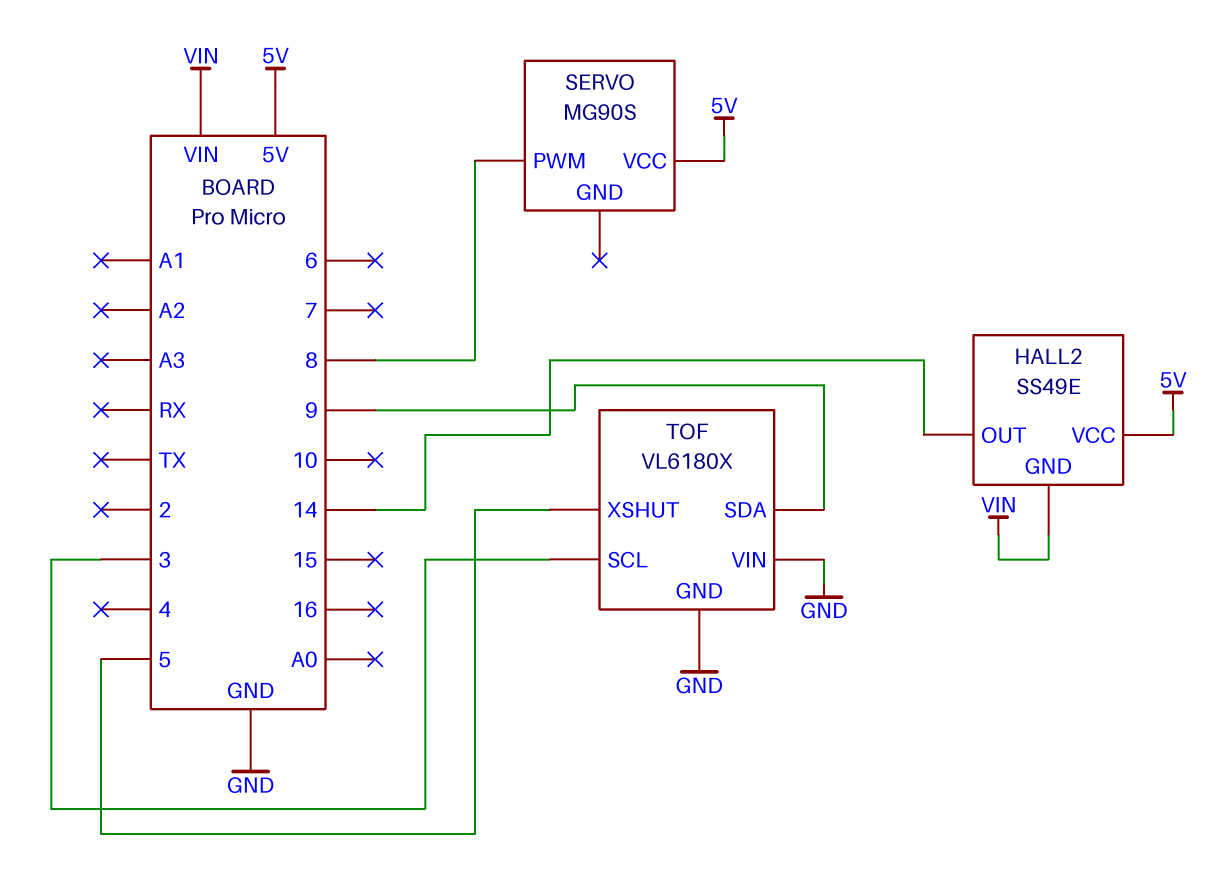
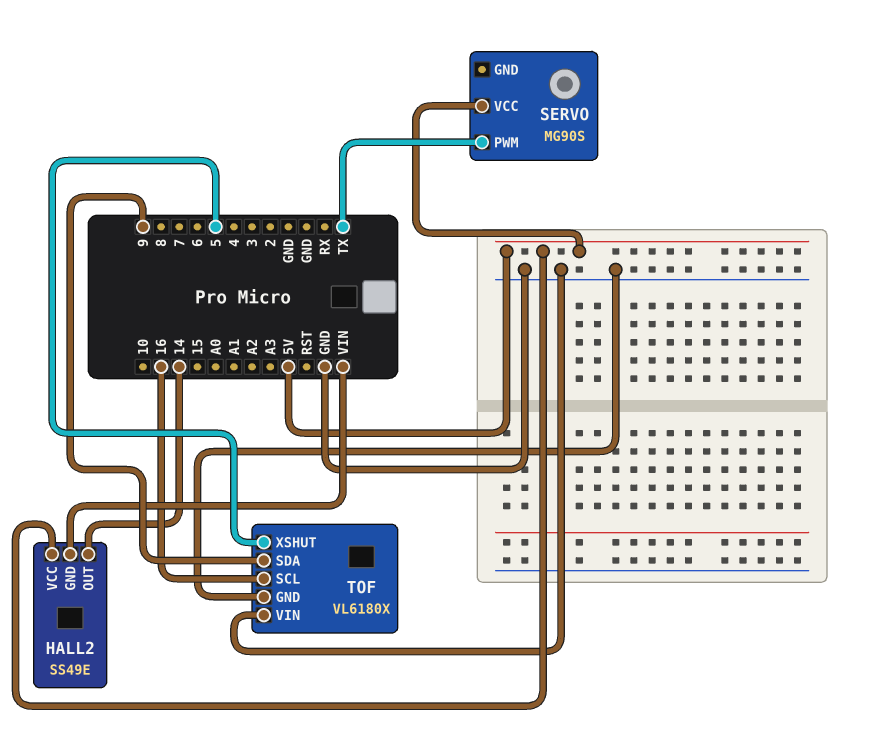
SERVO pin PWM: 8 -> TX
TOF pin SCL: 3 -> 16

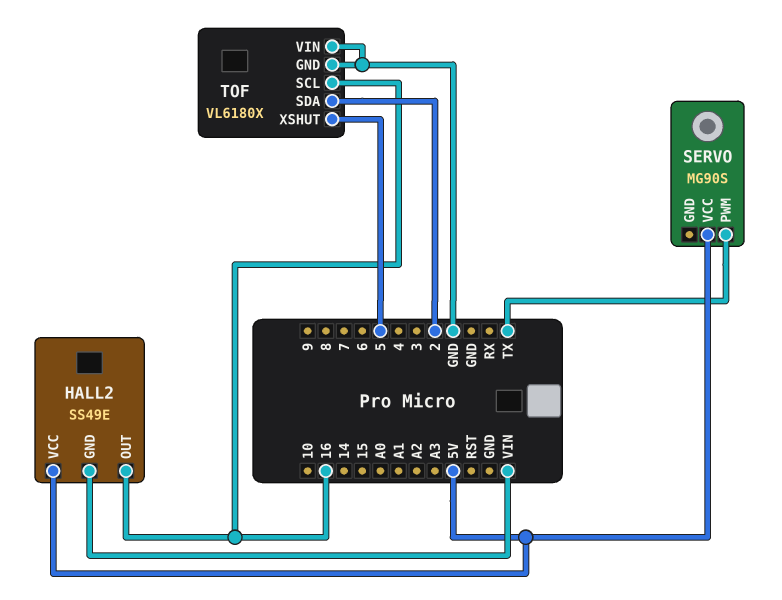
HALL2 pin OUT: 14 -> 16
TOF pin SDA: 9 -> 2

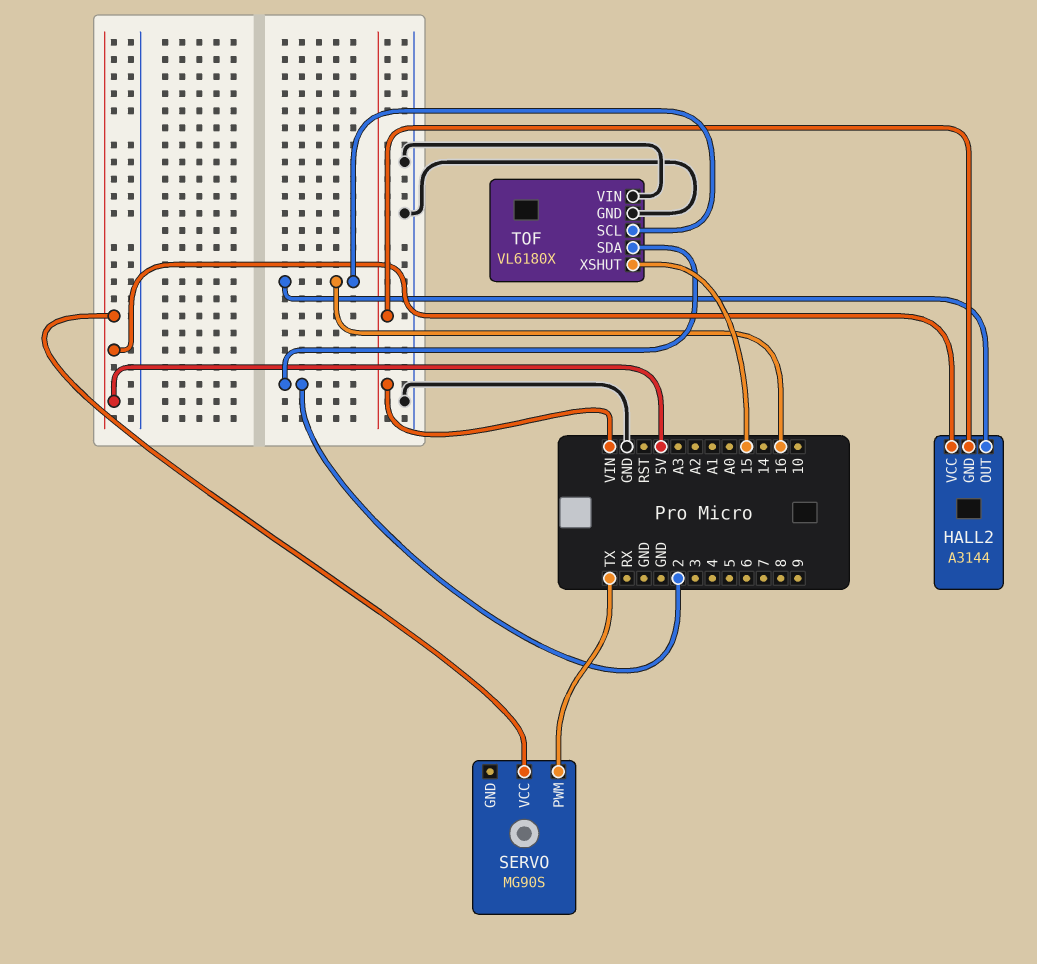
HALL2: SS49E -> A3144
TOF pin XSHUT: 5 -> 15

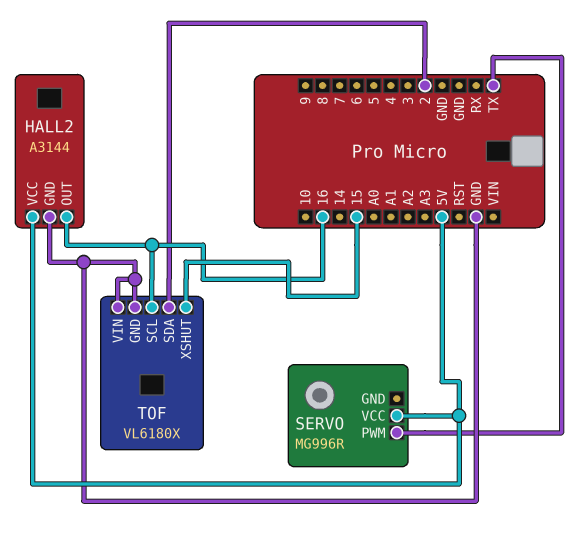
HALL2 pin GND: VIN -> GND
SERVO: MG90S -> MG996R

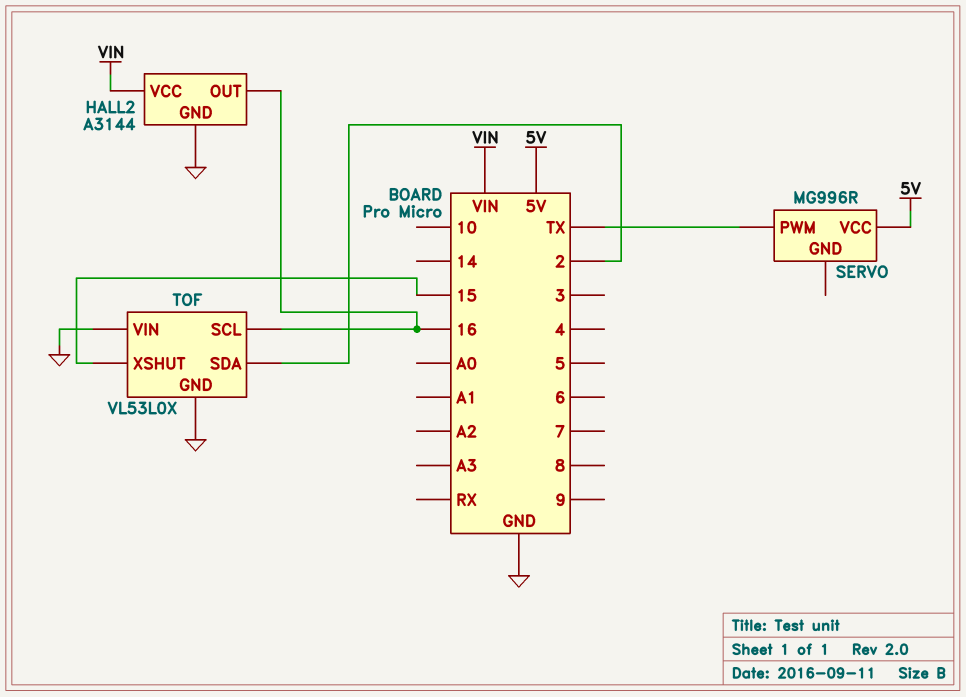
HALL2 pin VCC: 5V -> VIN
TOF: VL6180X -> VL53L0X

